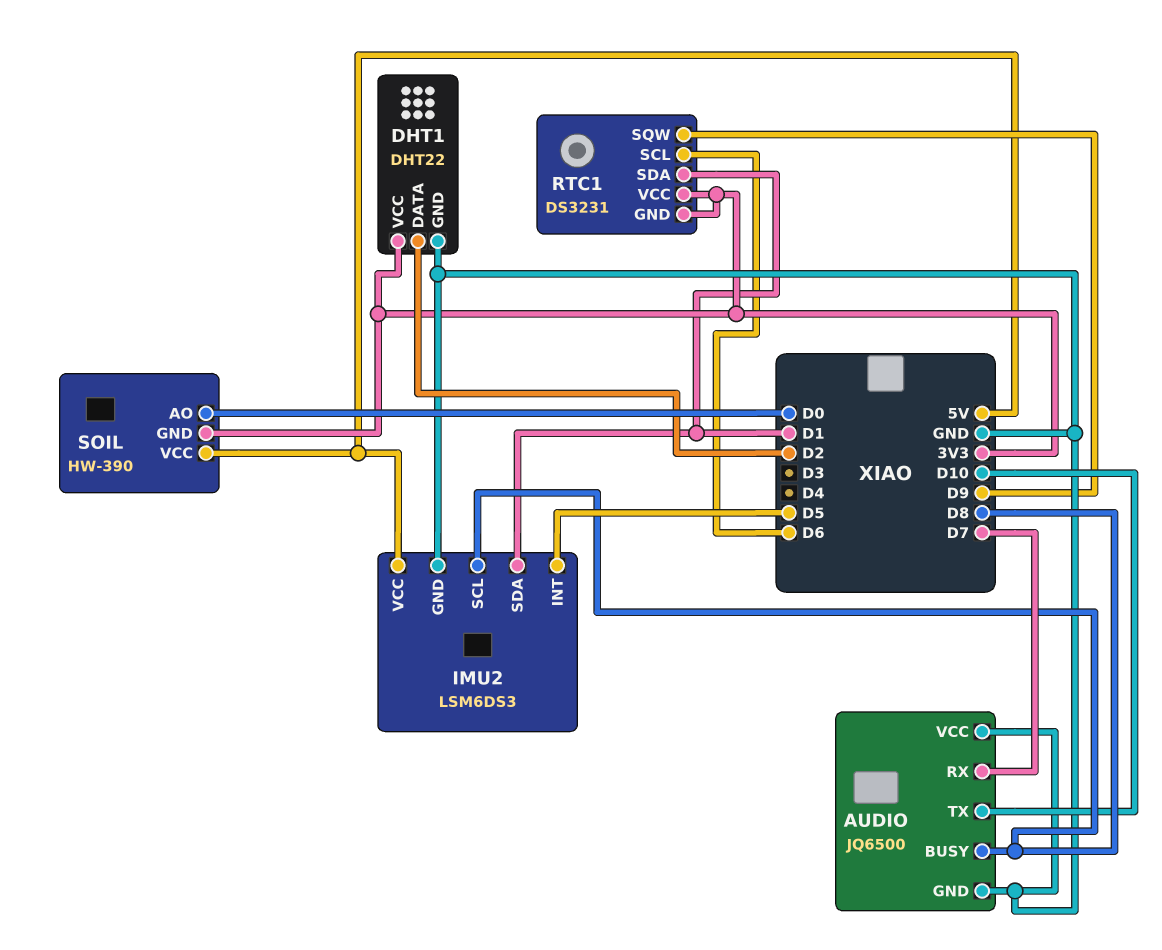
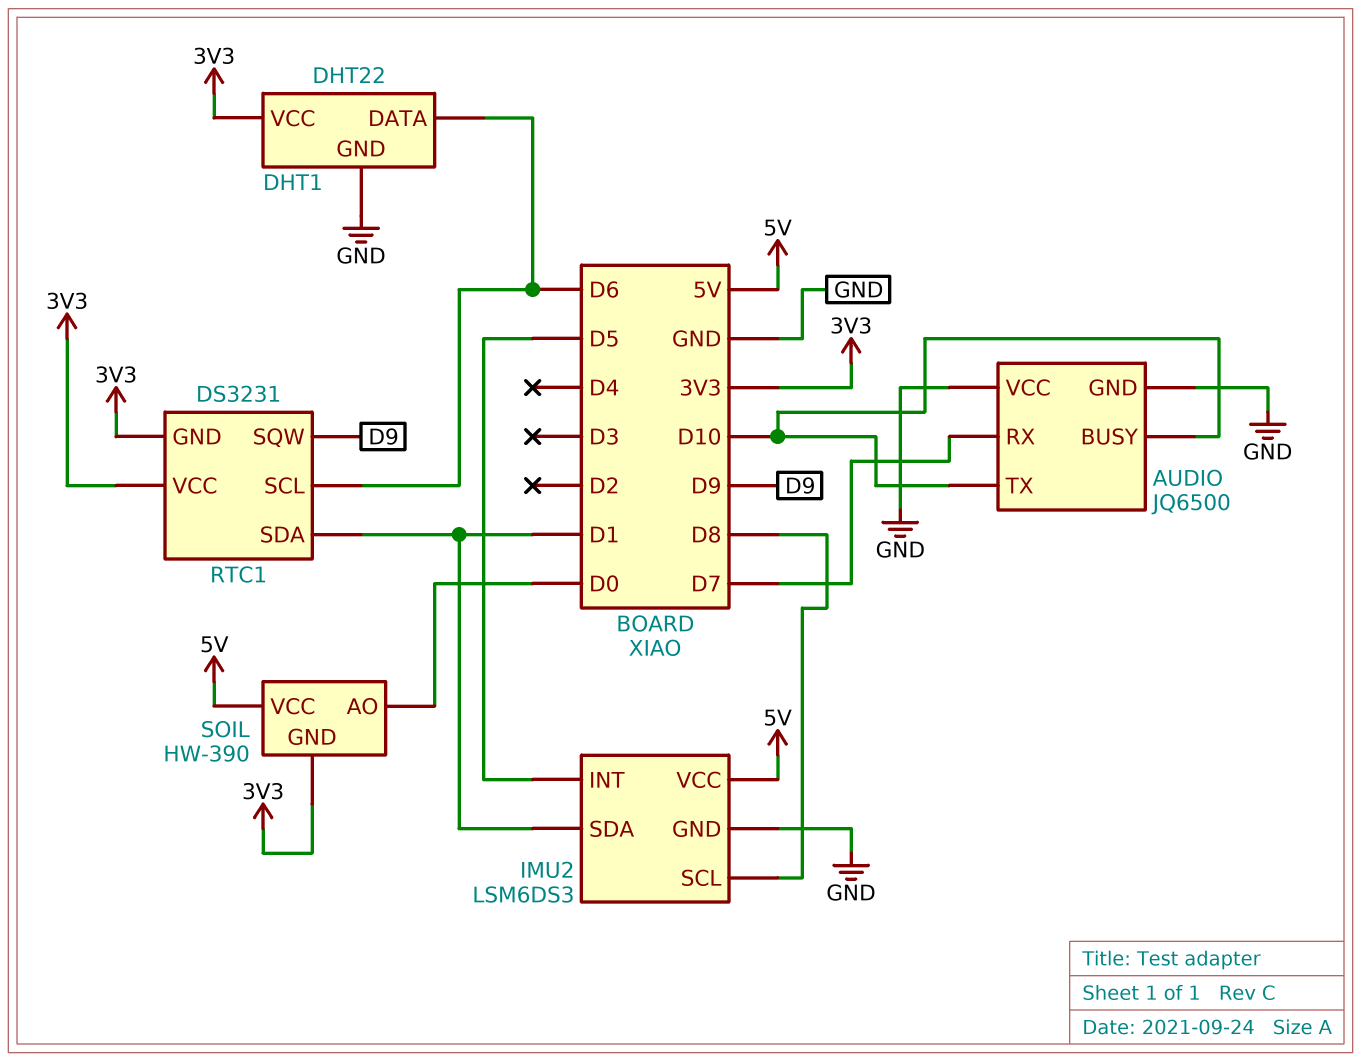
AUDIO pin BUSY: D8 -> D10
DHT1 pin DATA: D2 -> D6

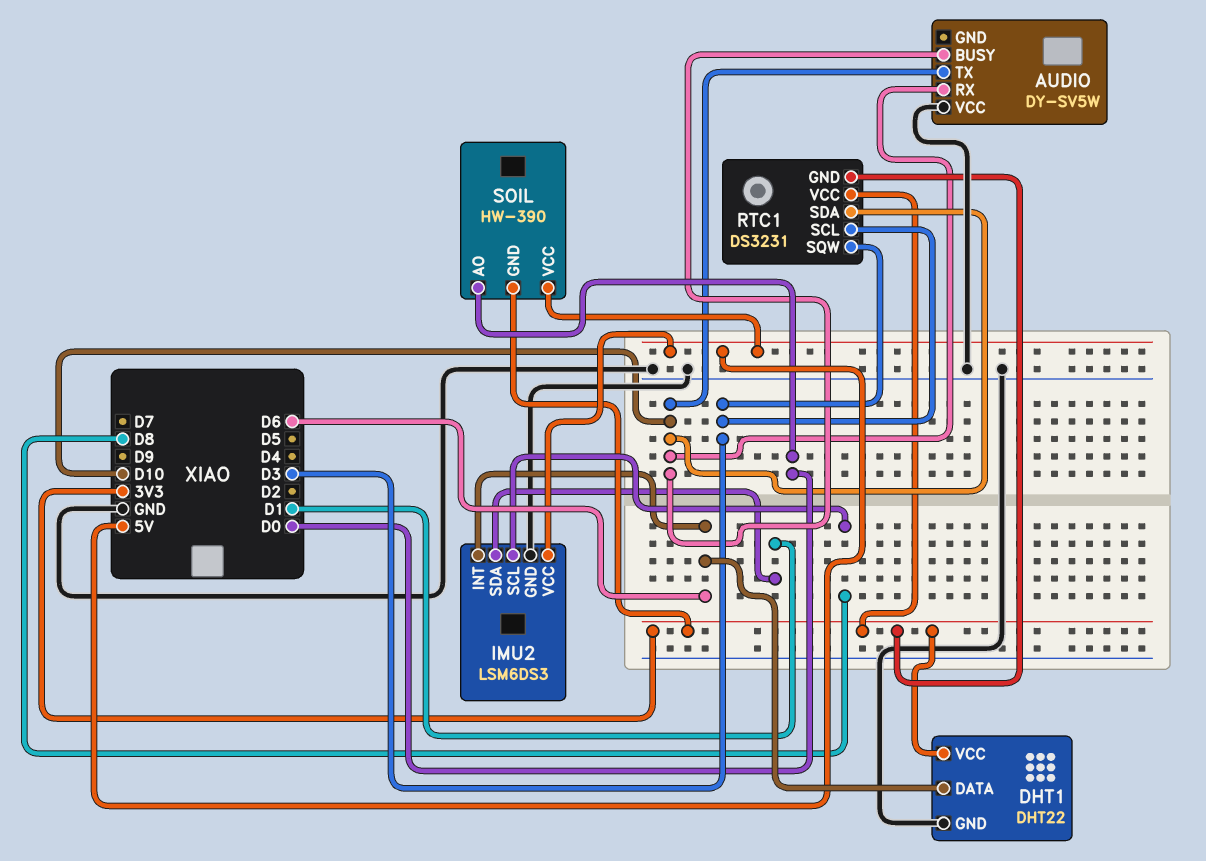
AUDIO: JQ6500 -> DY-SV5W
AUDIO pin GND: GND -> none
AUDIO pin RX: D7 -> D10
IMU2 pin INT: D5 -> D6
RTC1 pin SCL: D6 -> D3
RTC1 pin SDA: D1 -> D10
RTC1 pin SQW: D9 -> D3

